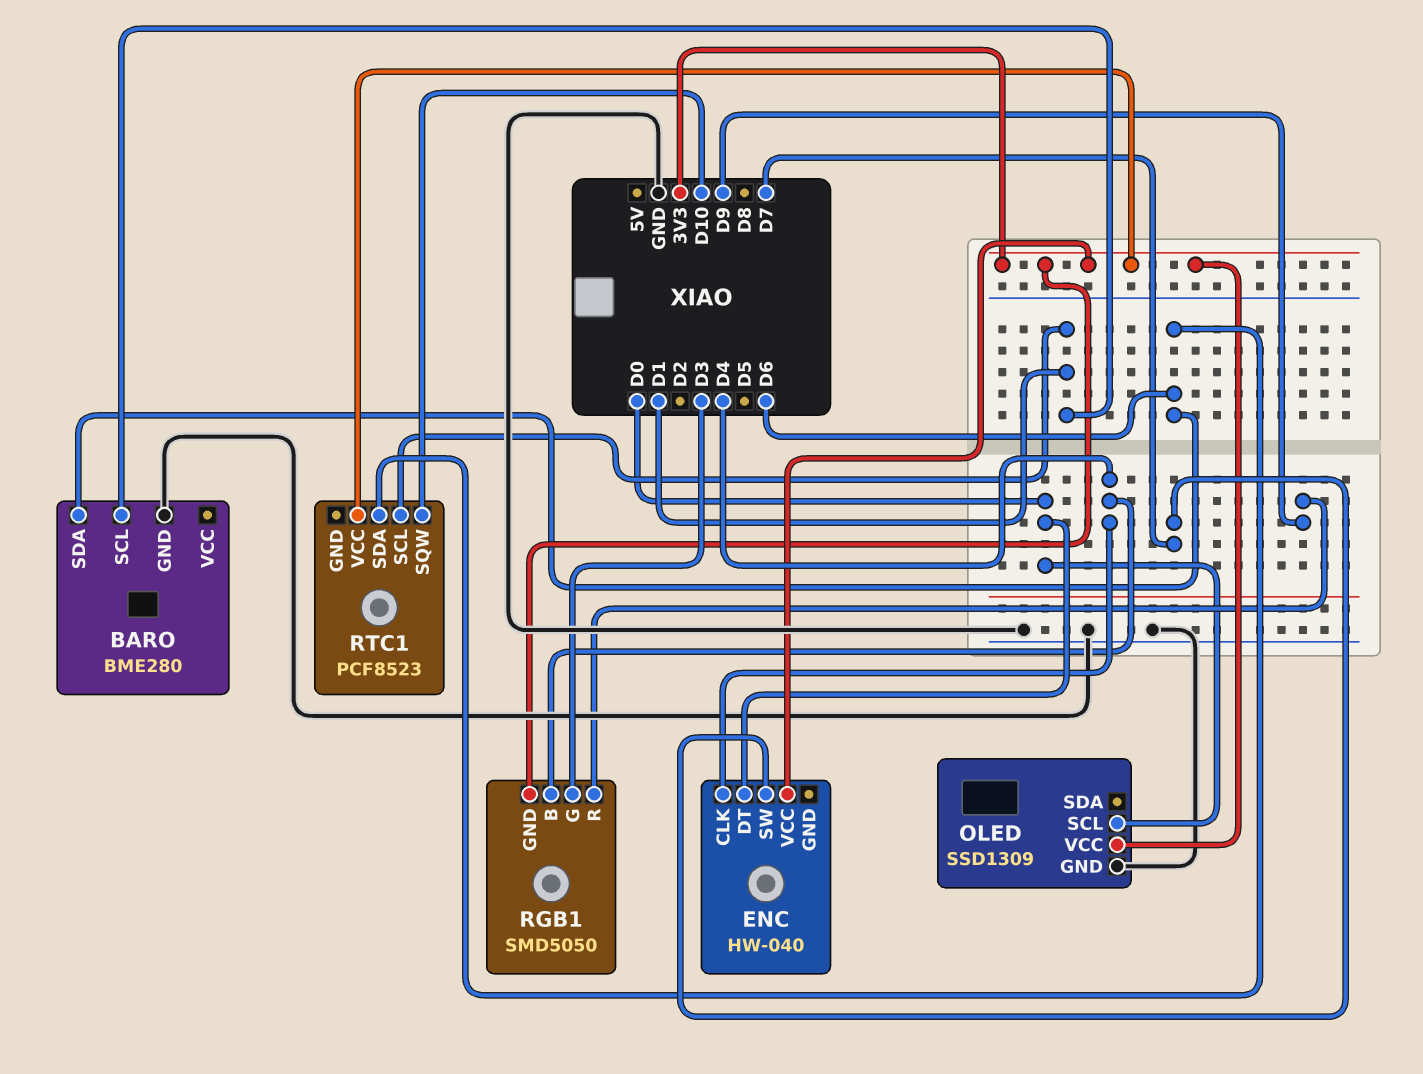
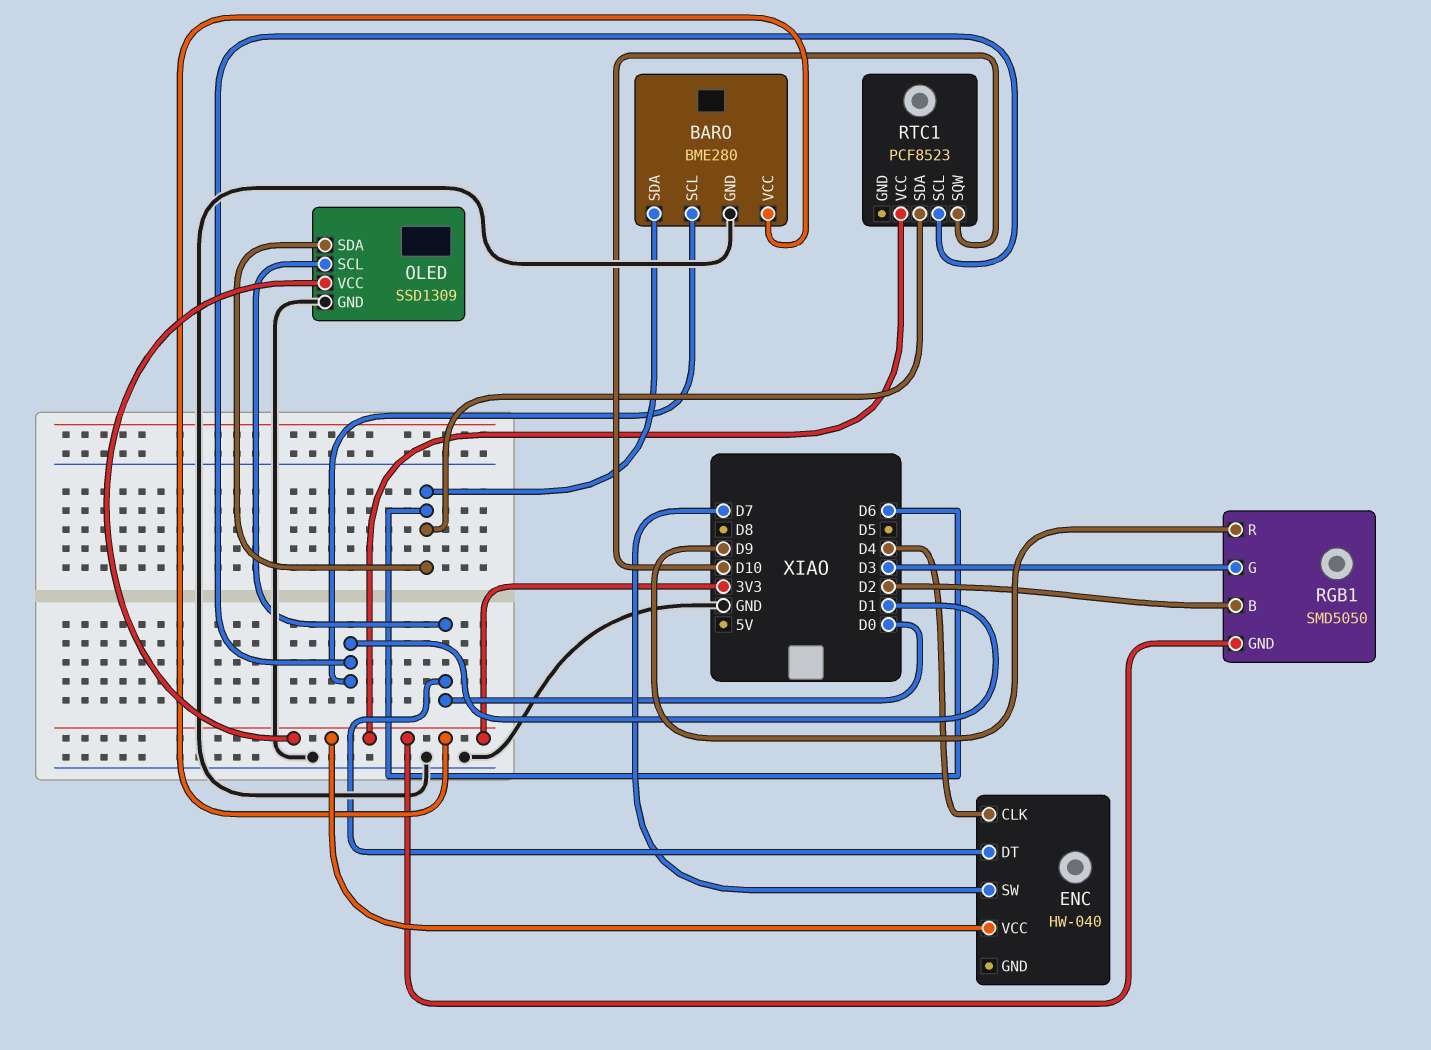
BARO pin VCC: none -> 3V3
OLED pin SDA: none -> D6
RGB1 pin B: D4 -> D2

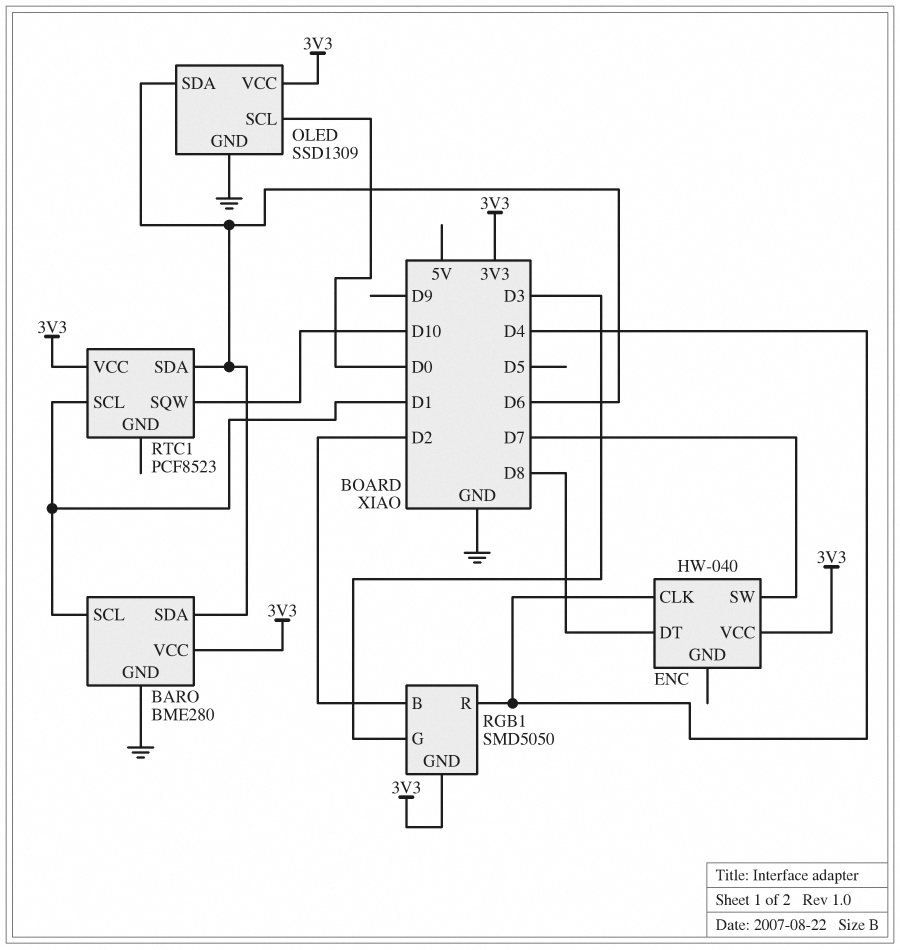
ENC pin DT: D0 -> D8
RGB1 pin R: D9 -> D4

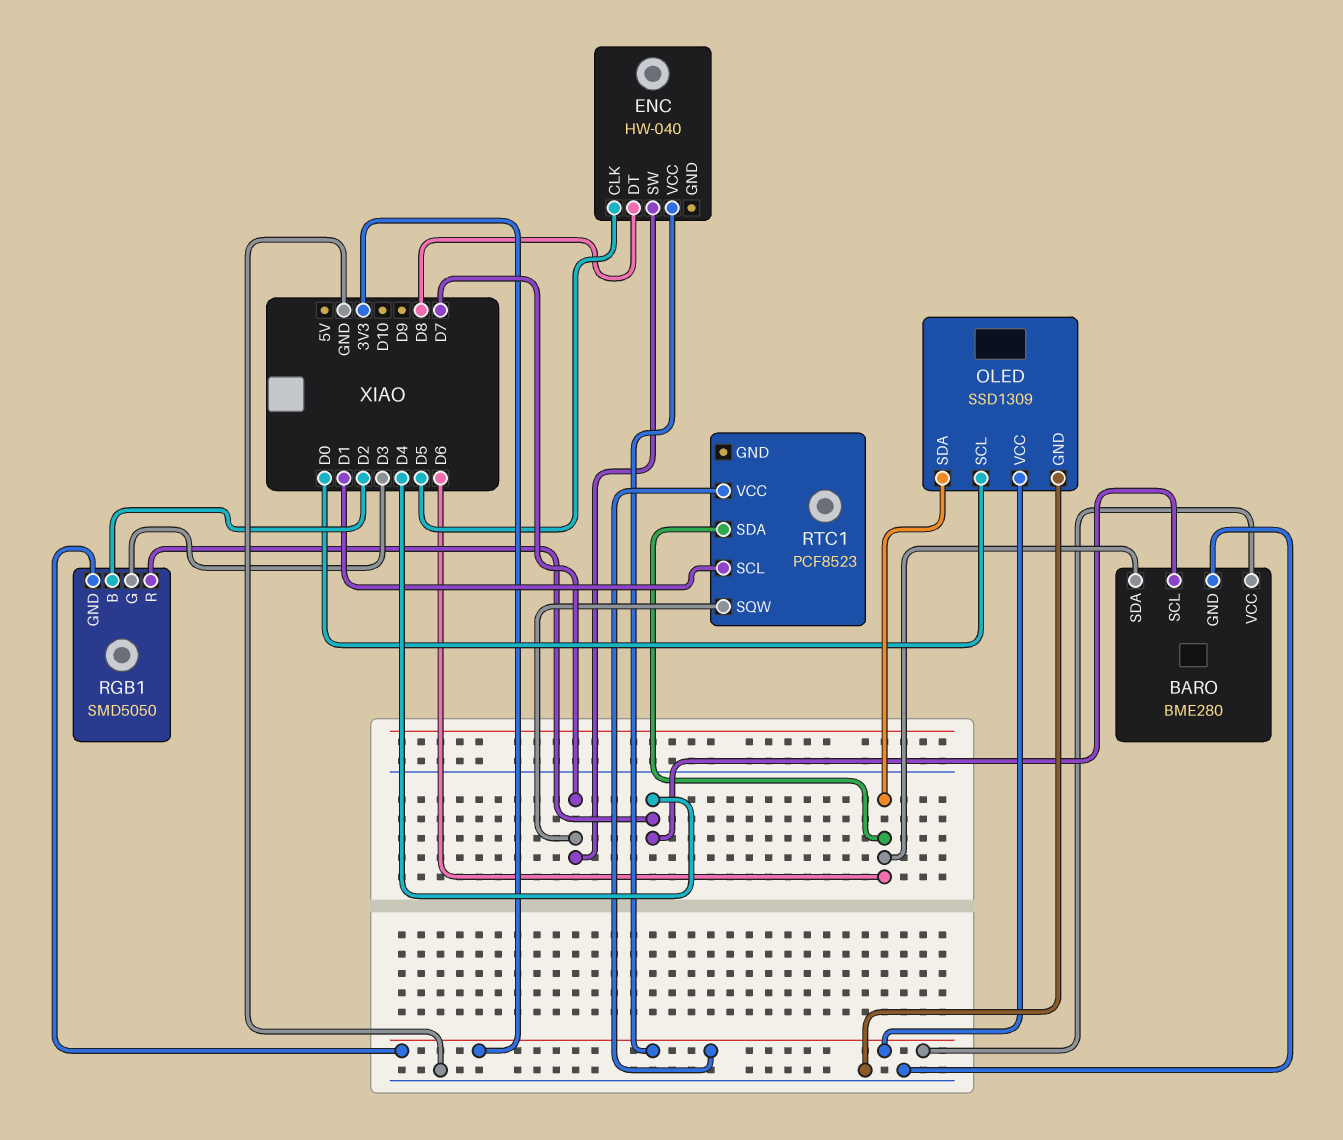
BARO pin SCL: D1 -> D4
ENC pin CLK: D4 -> D5
RTC1 pin SQW: D10 -> D7

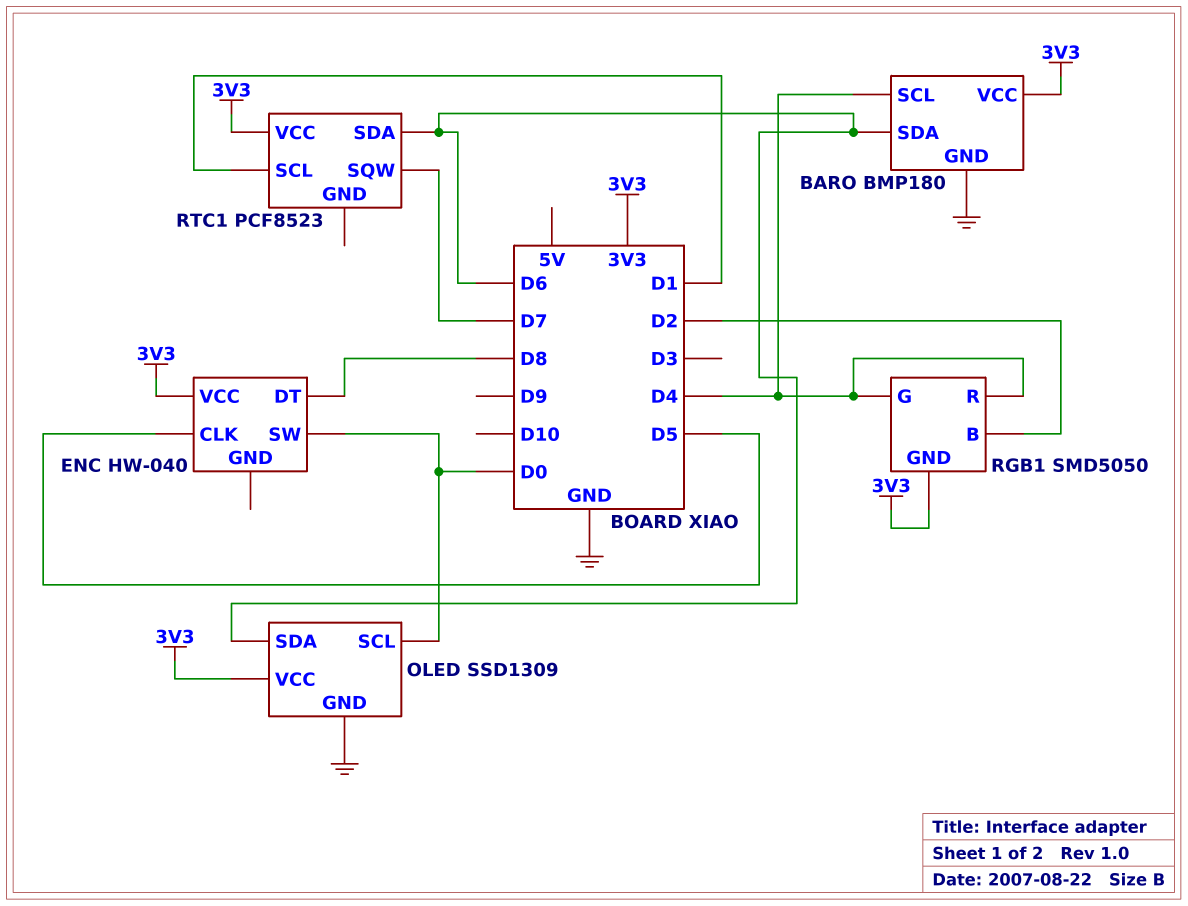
BARO: BME280 -> BMP180
ENC pin SW: D7 -> D0
RGB1 pin G: D3 -> D4

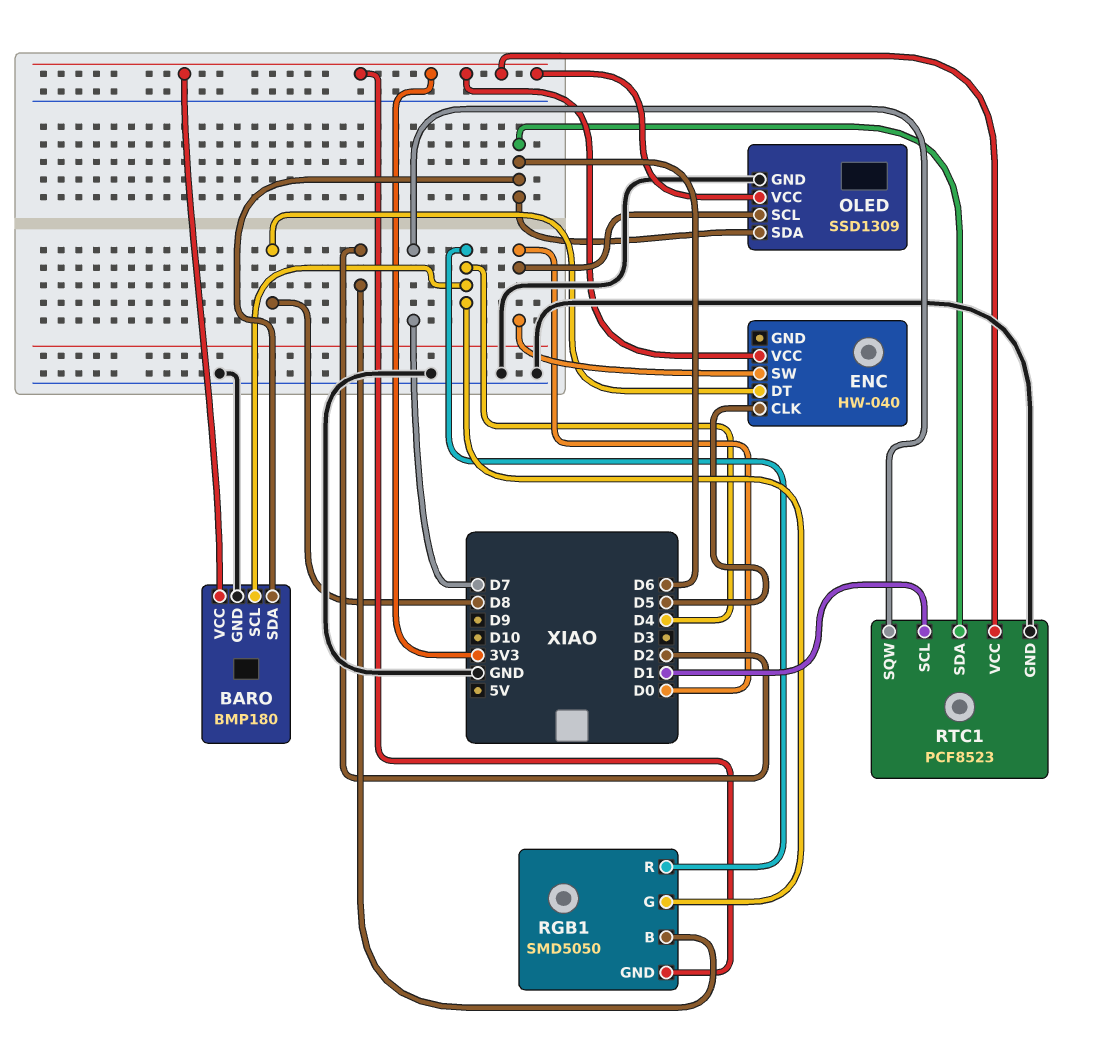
RTC1 pin GND: none -> GND

